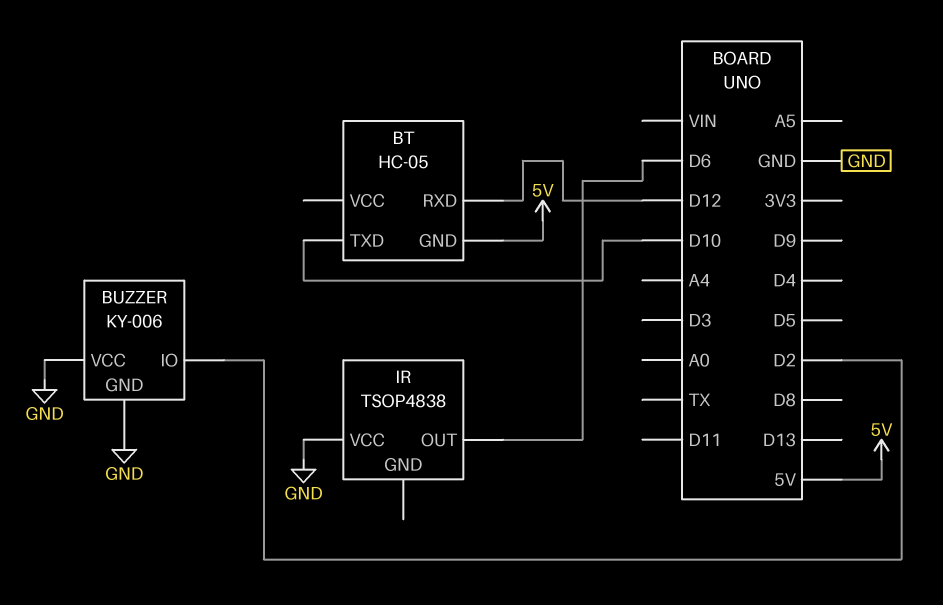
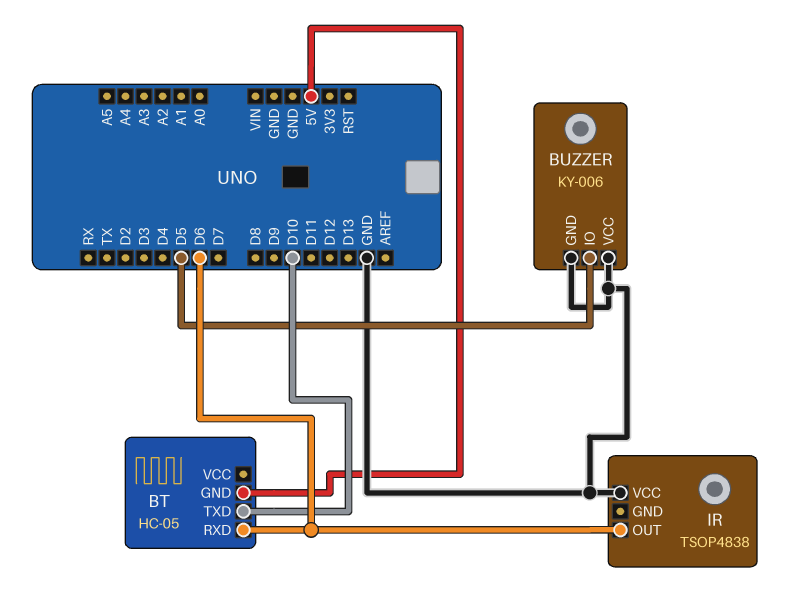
BT pin RXD: D12 -> D6
BUZZER pin IO: D2 -> D5

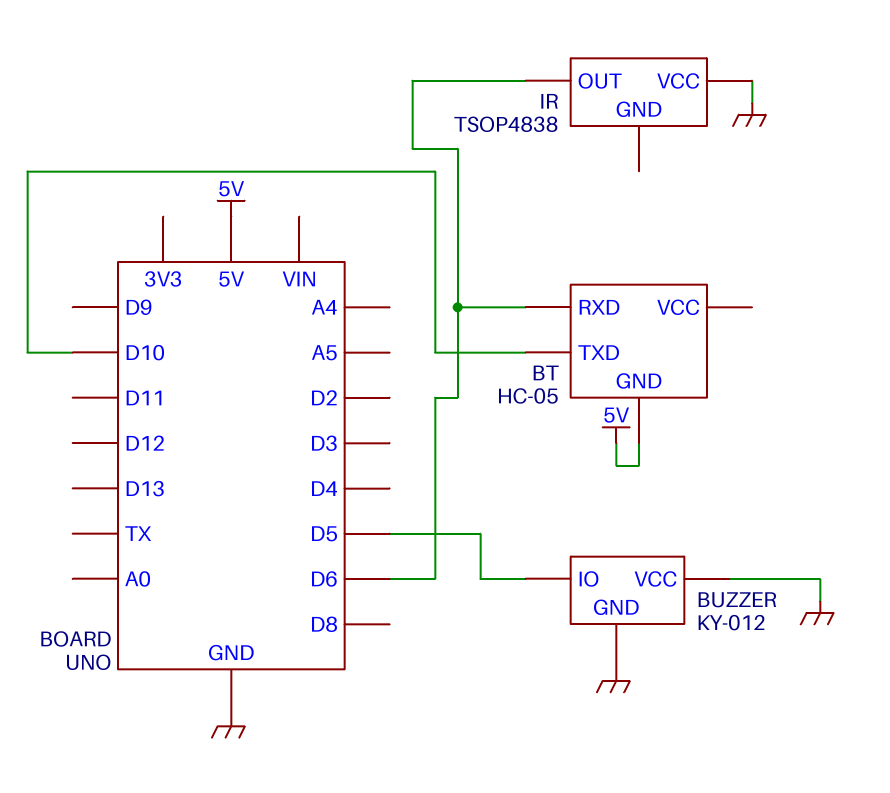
BUZZER: KY-006 -> KY-012

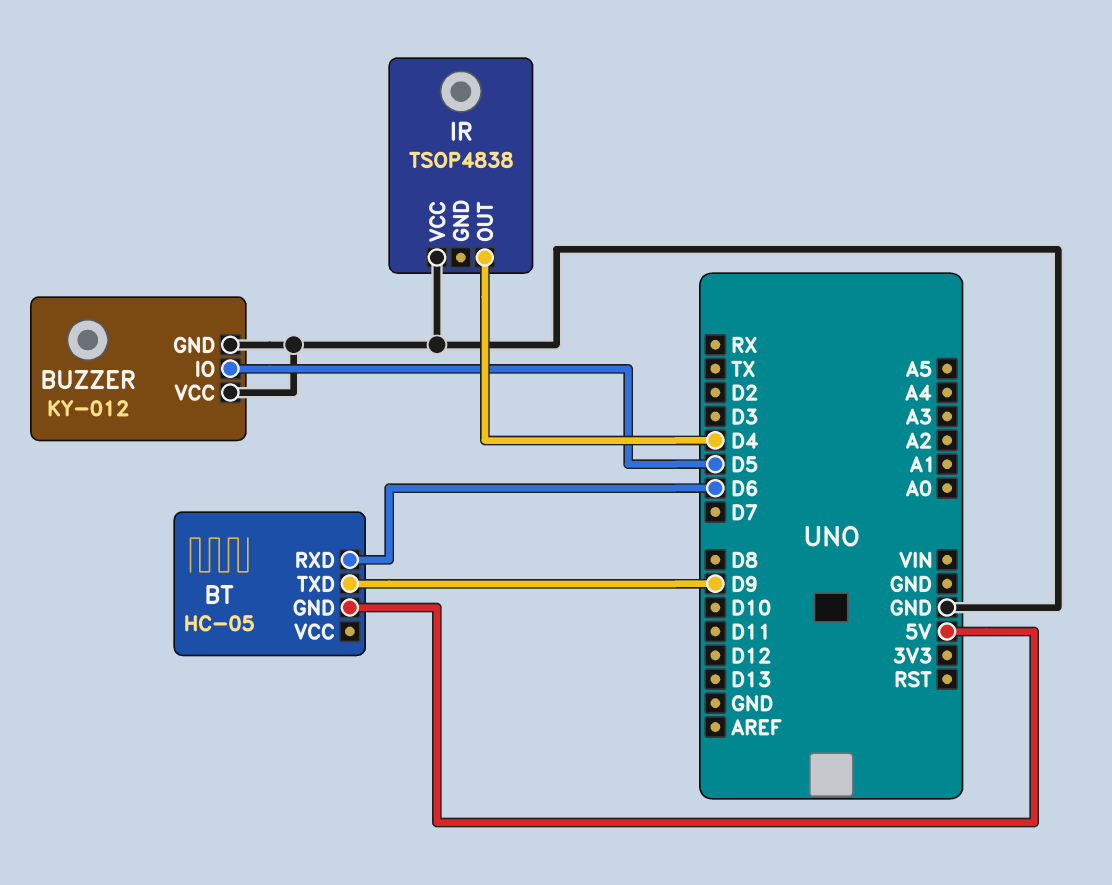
BT pin TXD: D10 -> D9
IR pin OUT: D6 -> D4

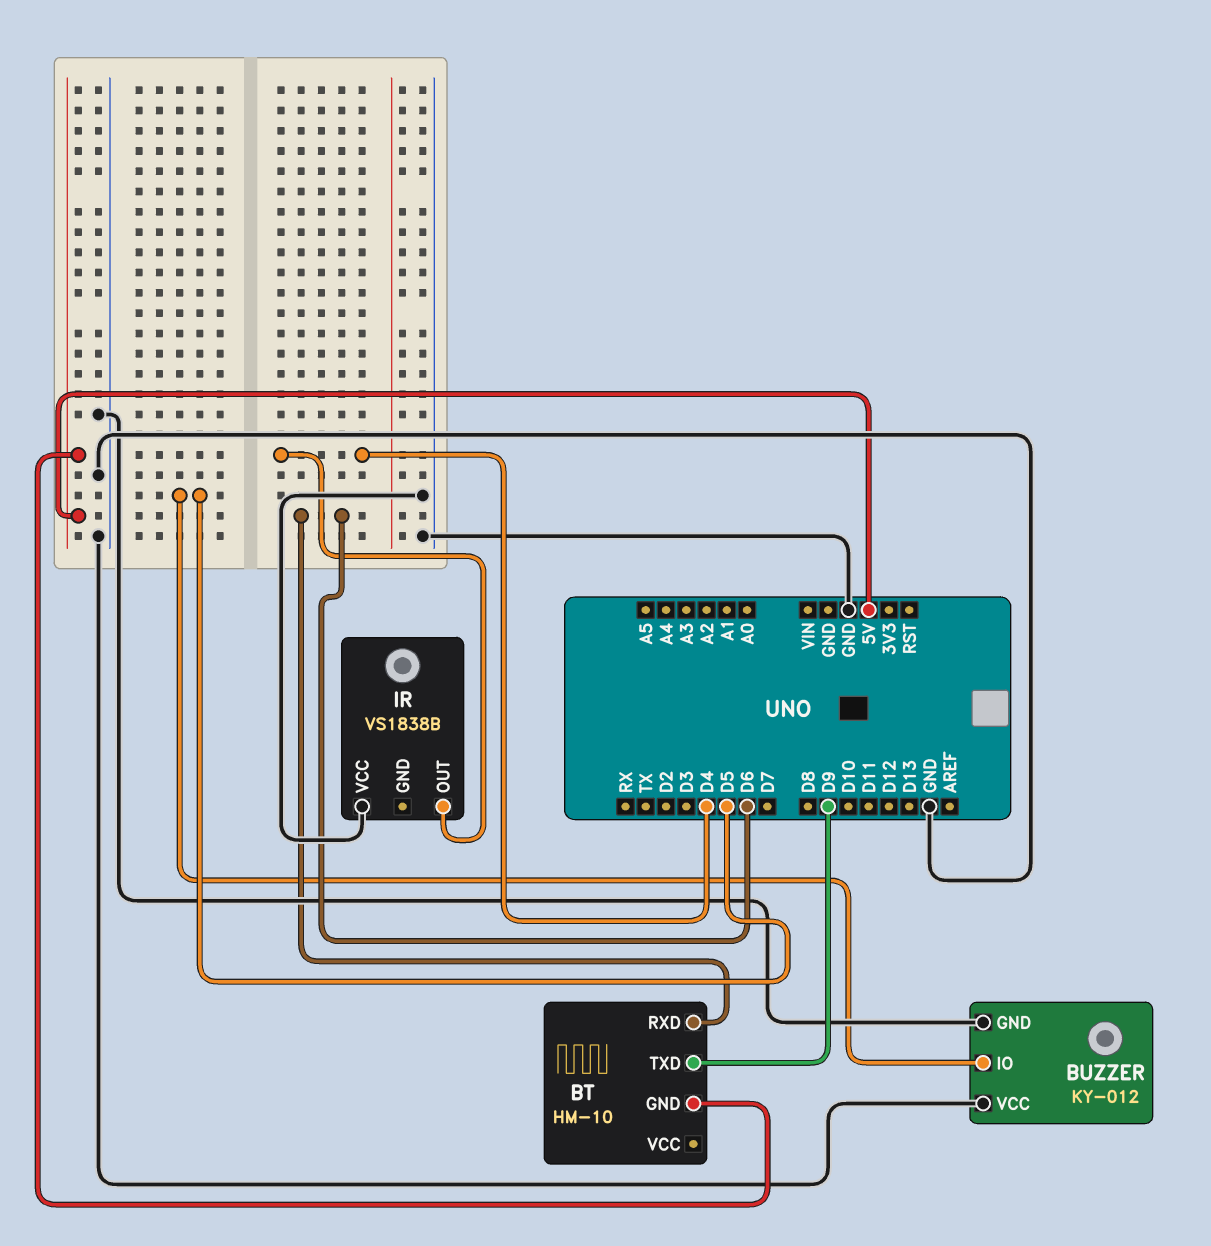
BT: HC-05 -> HM-10
IR: TSOP4838 -> VS1838B

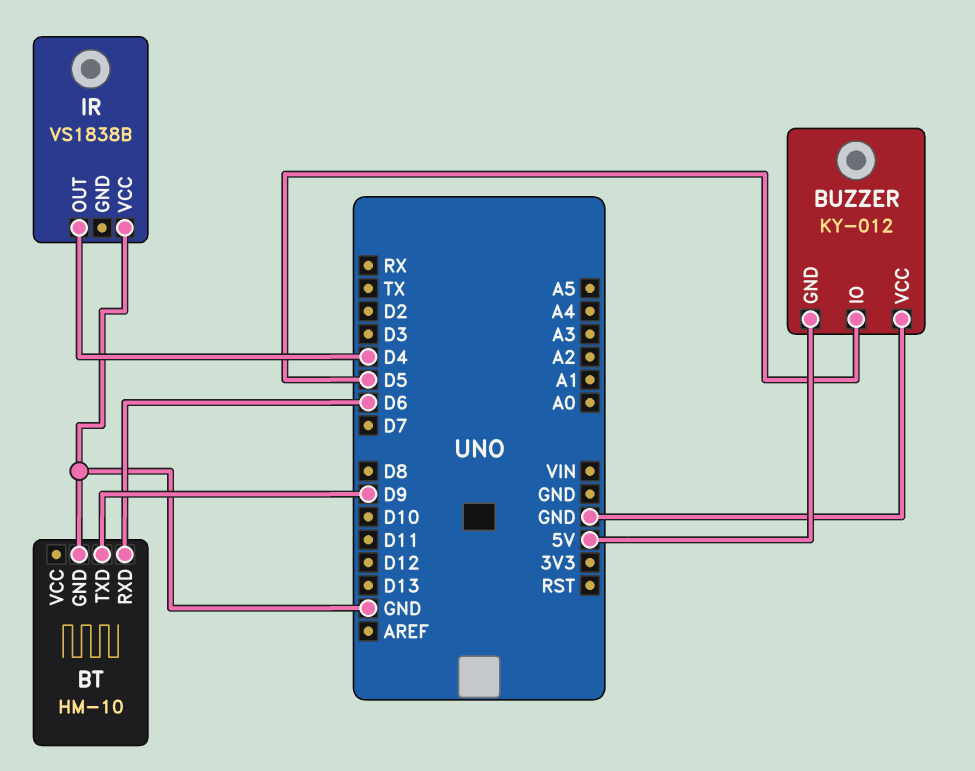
BT pin GND: 5V -> GND
BUZZER pin GND: GND -> 5V

